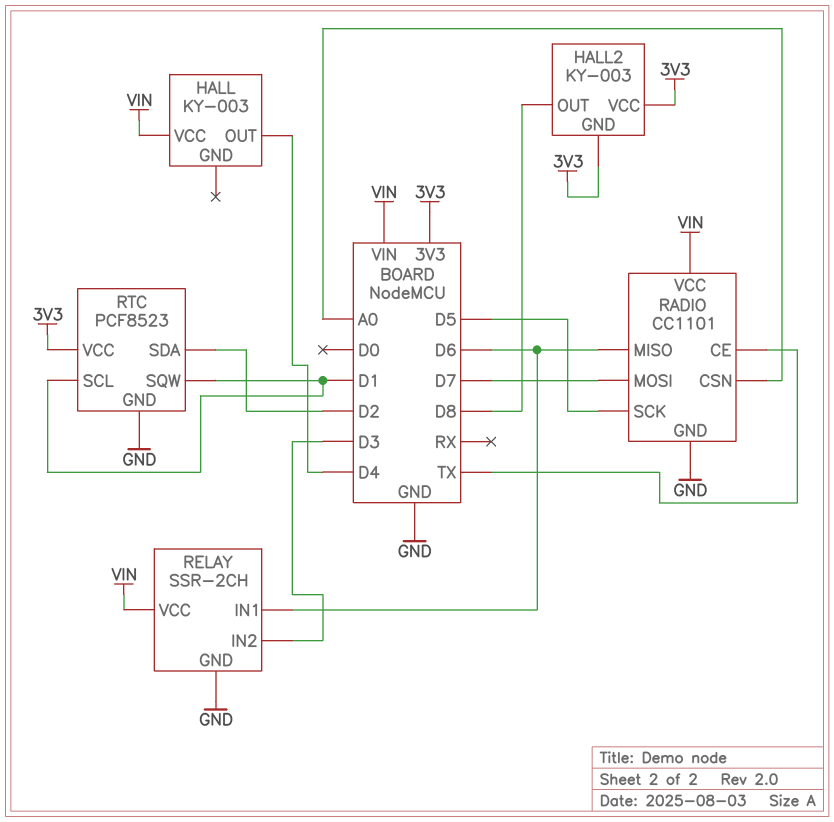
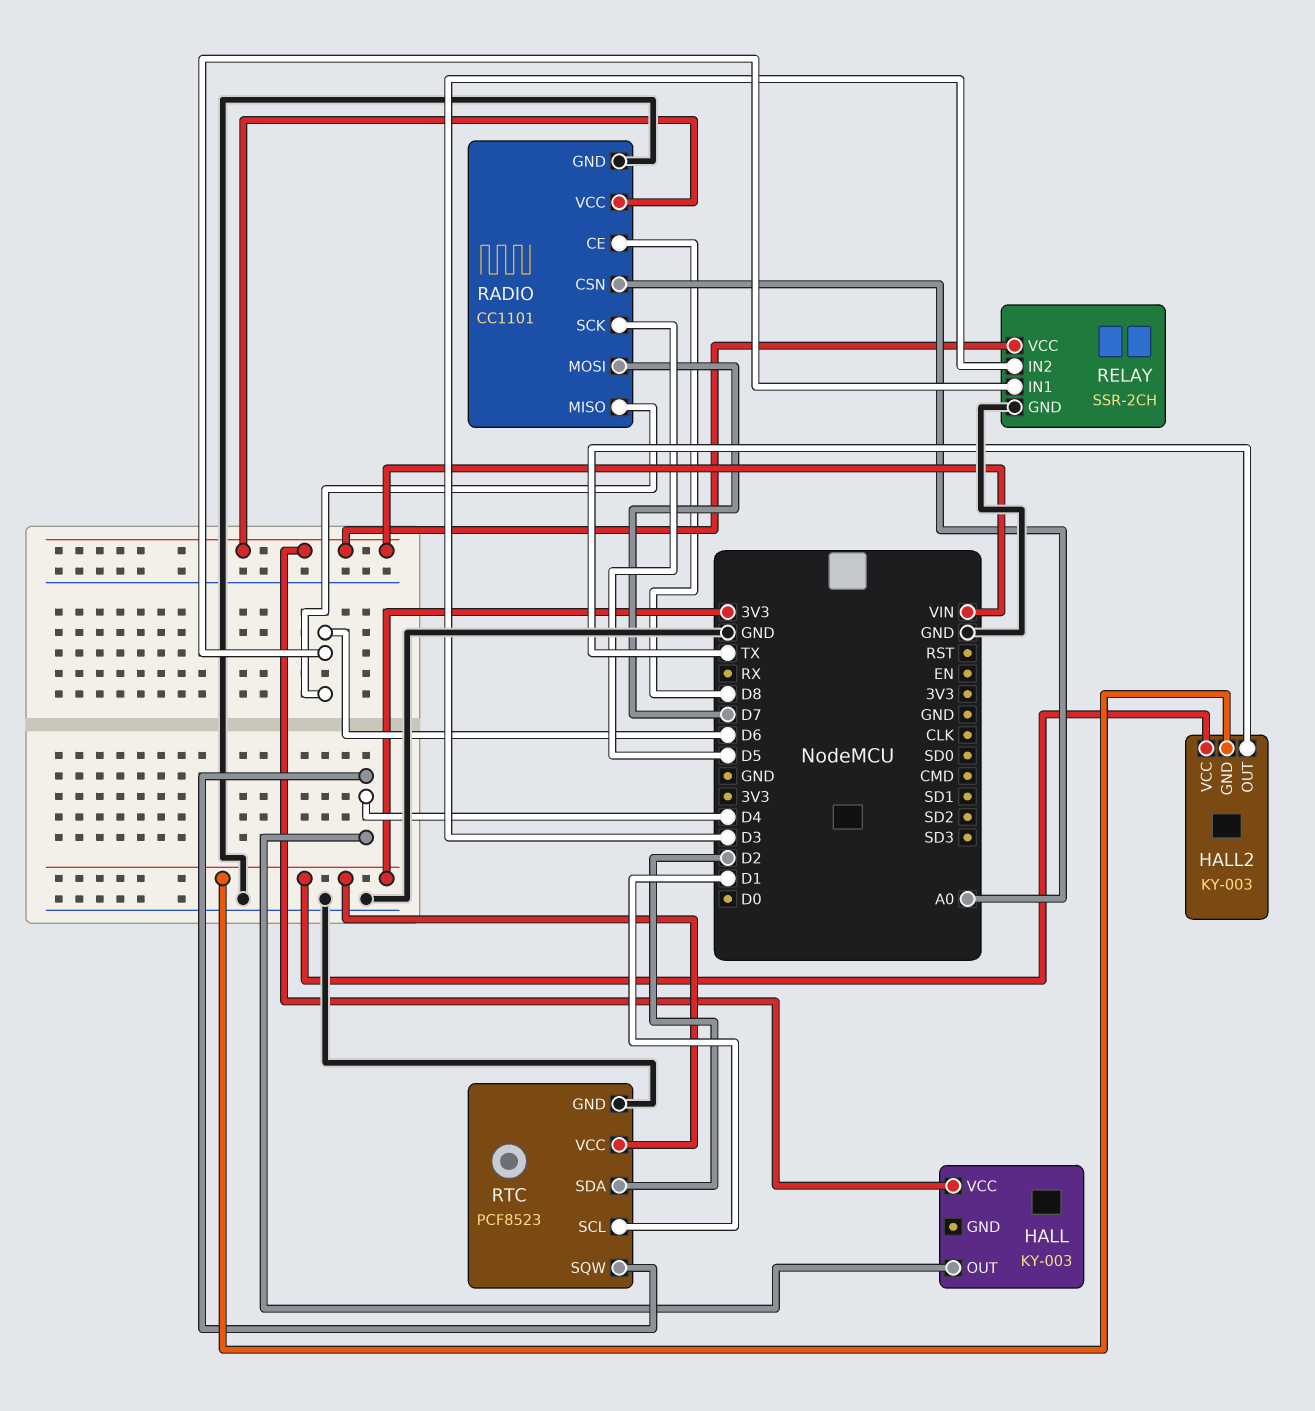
HALL2 pin OUT: D8 -> TX
RADIO pin CE: TX -> D8
RTC pin SQW: D1 -> D4

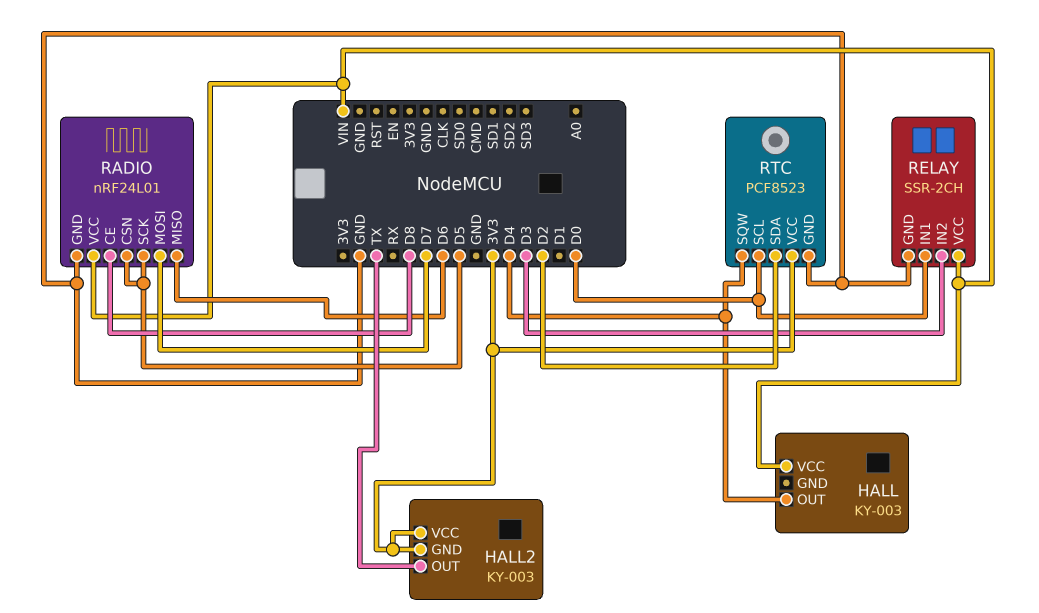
RADIO: CC1101 -> nRF24L01
RADIO pin CSN: A0 -> D5
RELAY pin IN1: D6 -> D0
RTC pin SCL: D1 -> D0

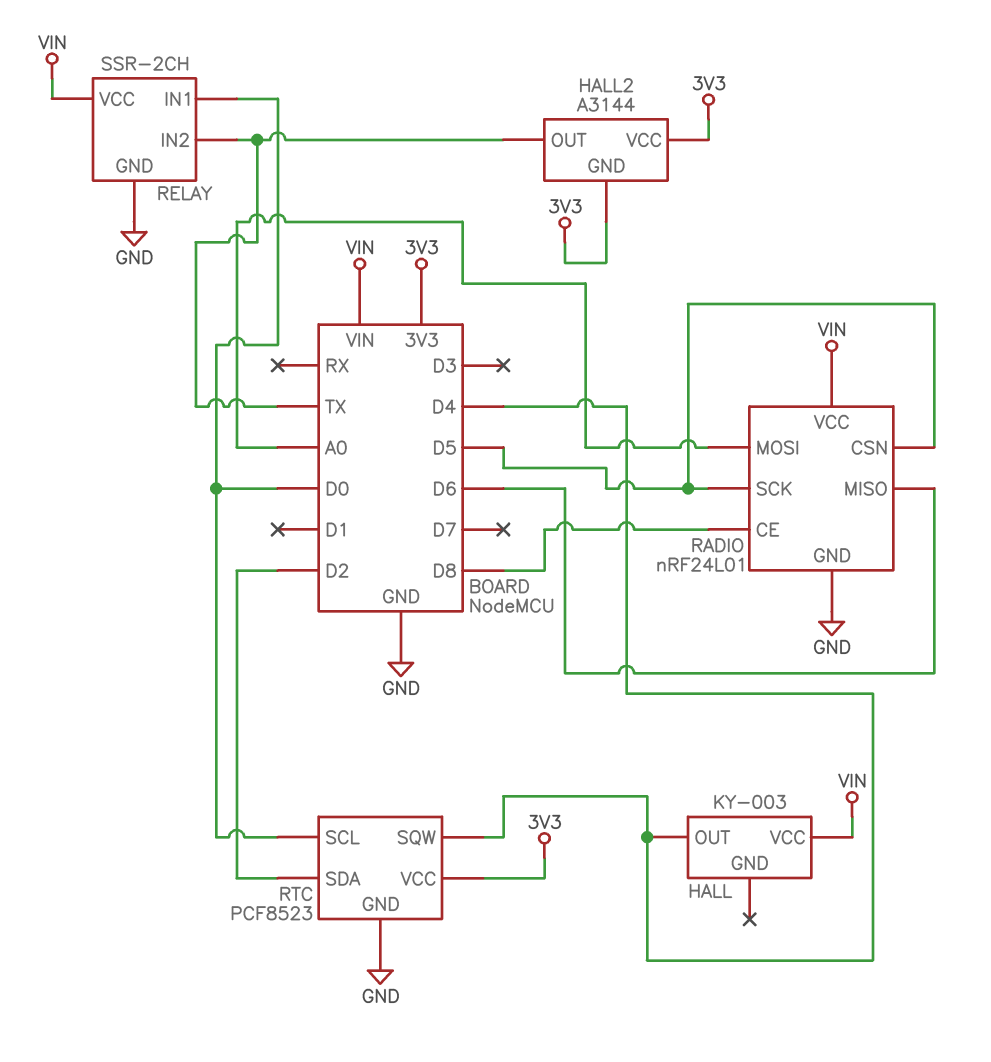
HALL2: KY-003 -> A3144
RADIO pin MOSI: D7 -> A0
RELAY pin IN2: D3 -> TX

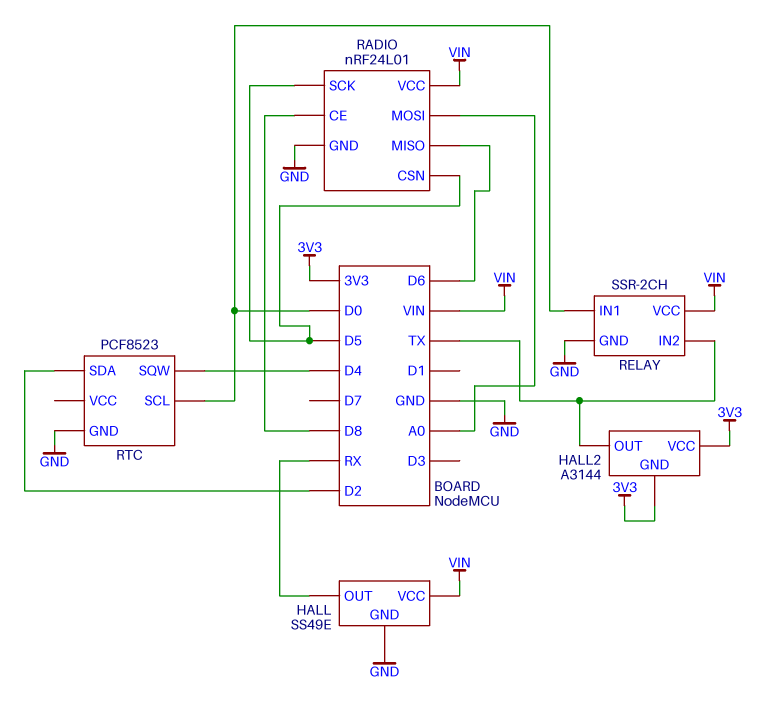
HALL: KY-003 -> SS49E
HALL pin GND: none -> GND
HALL pin OUT: D4 -> RX
RTC pin VCC: 3V3 -> none

